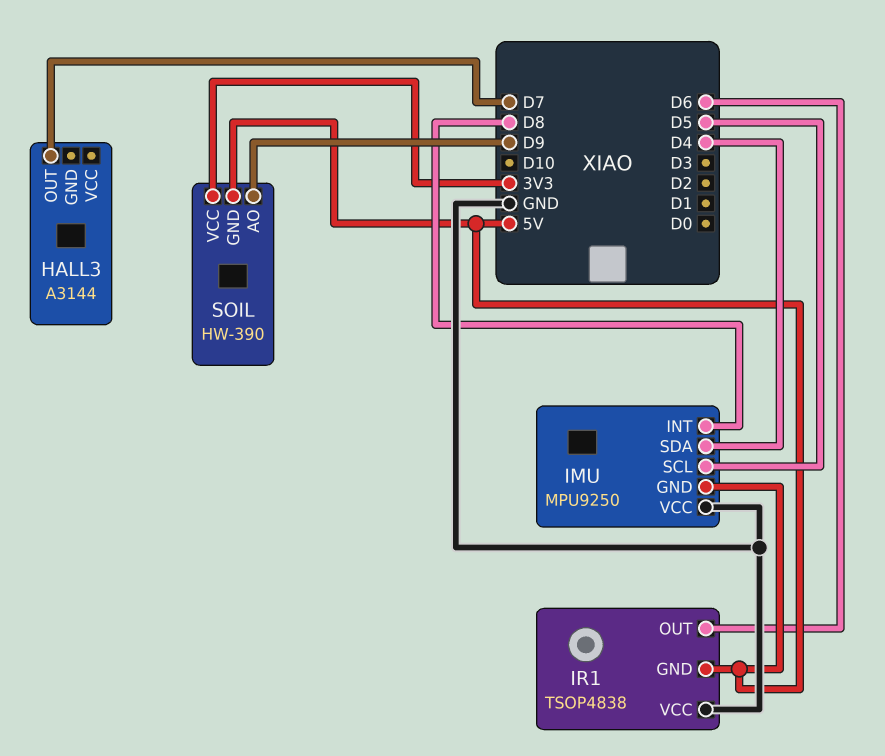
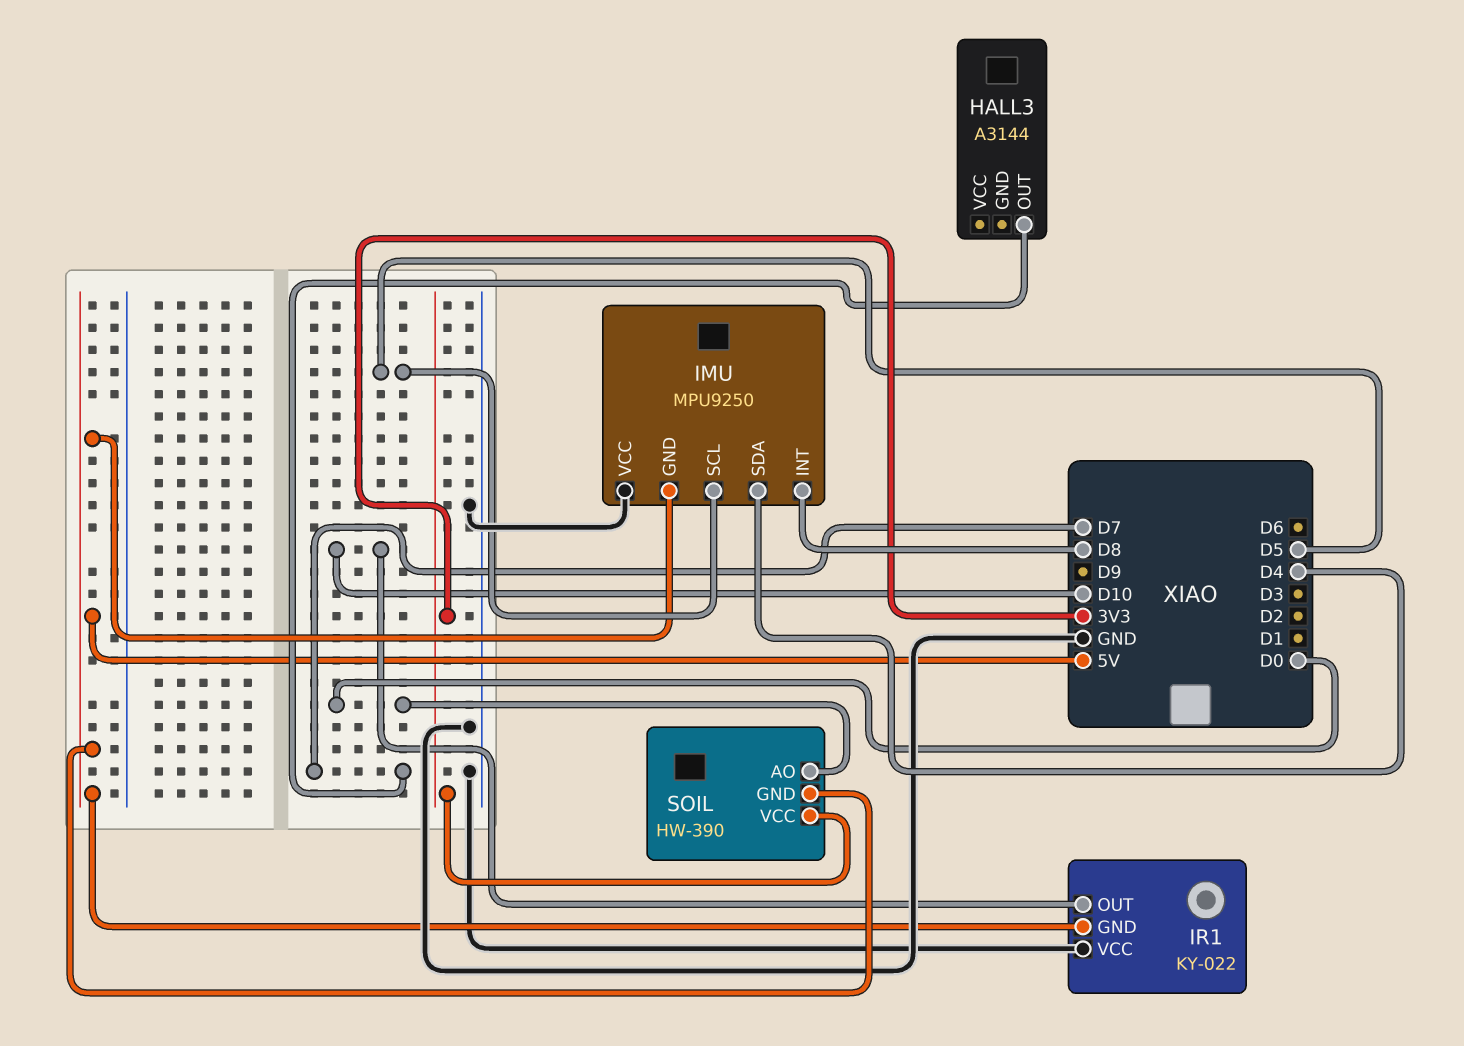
IR1: TSOP4838 -> KY-022
IR1 pin OUT: D6 -> D10
SOIL pin AO: D9 -> D0

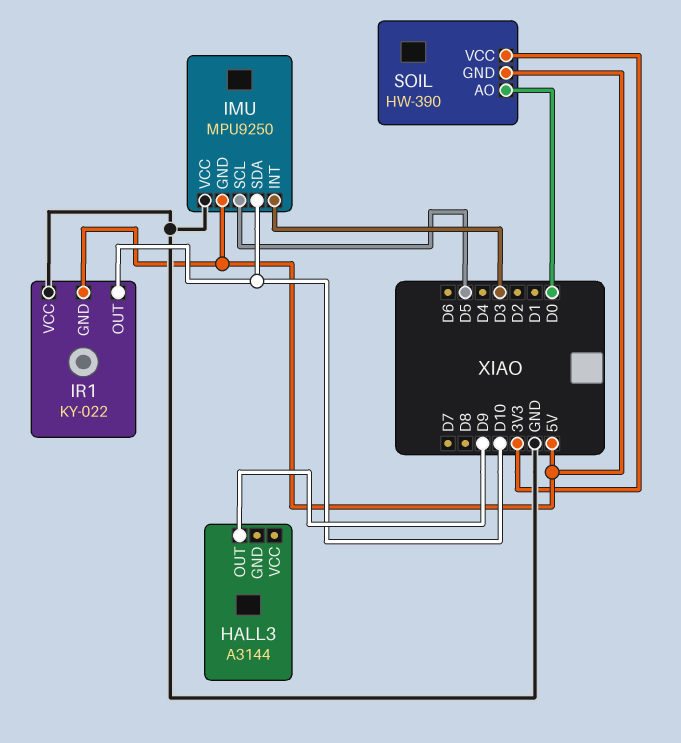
HALL3 pin OUT: D7 -> D9
IMU pin INT: D8 -> D3
IMU pin SDA: D4 -> D10

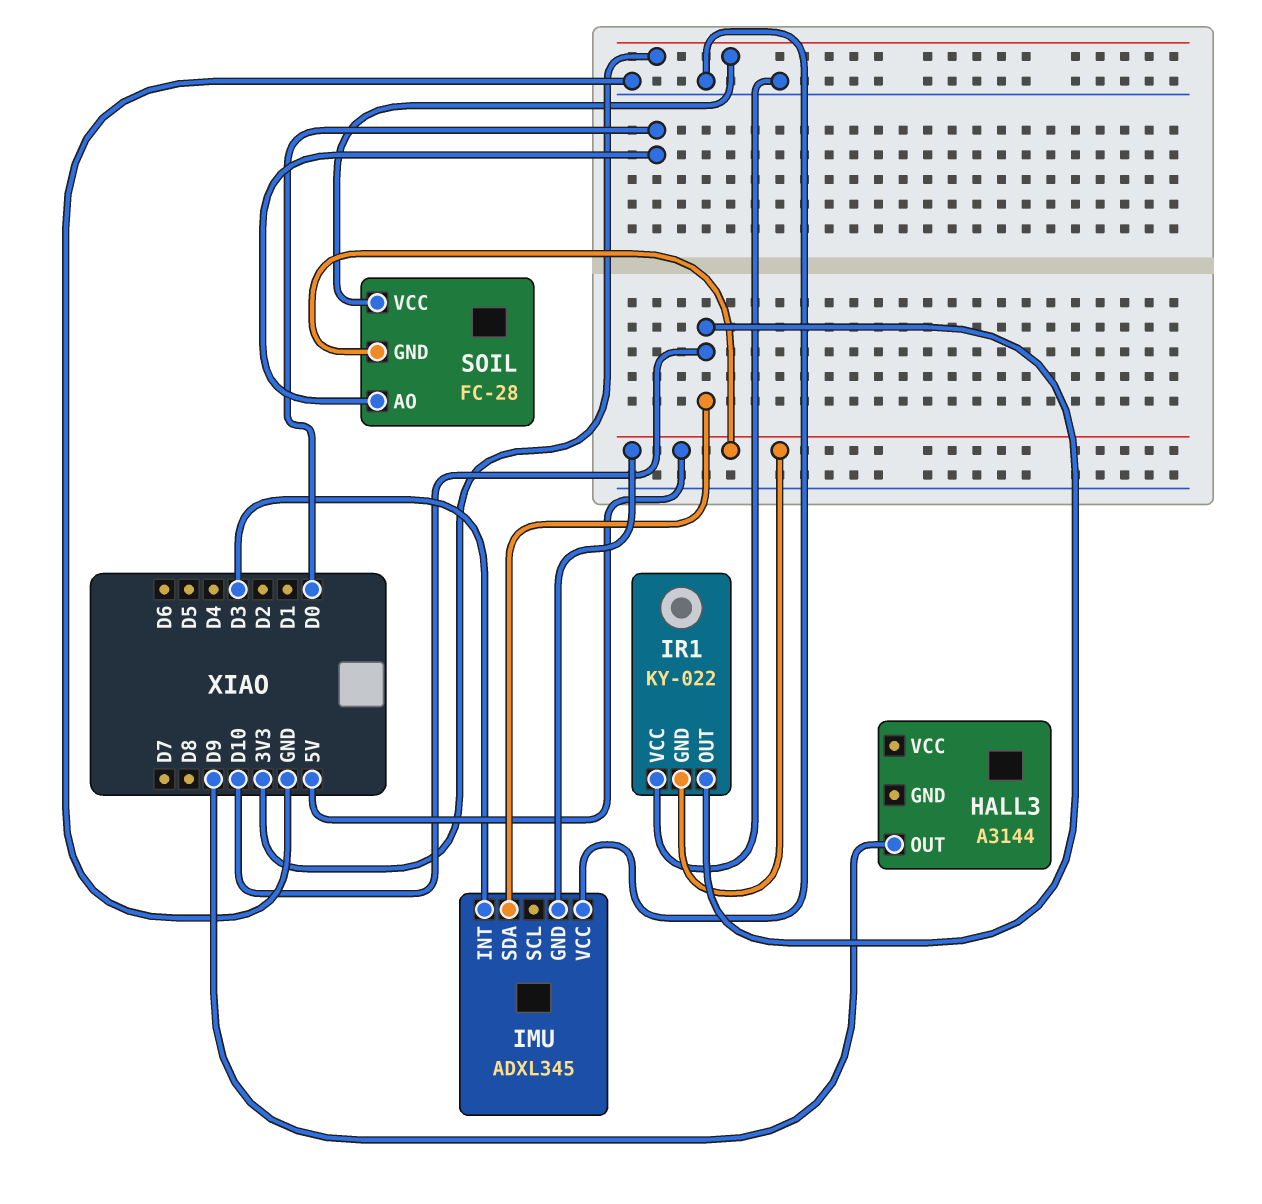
IMU: MPU9250 -> ADXL345
IMU pin SCL: D5 -> none
SOIL: HW-390 -> FC-28

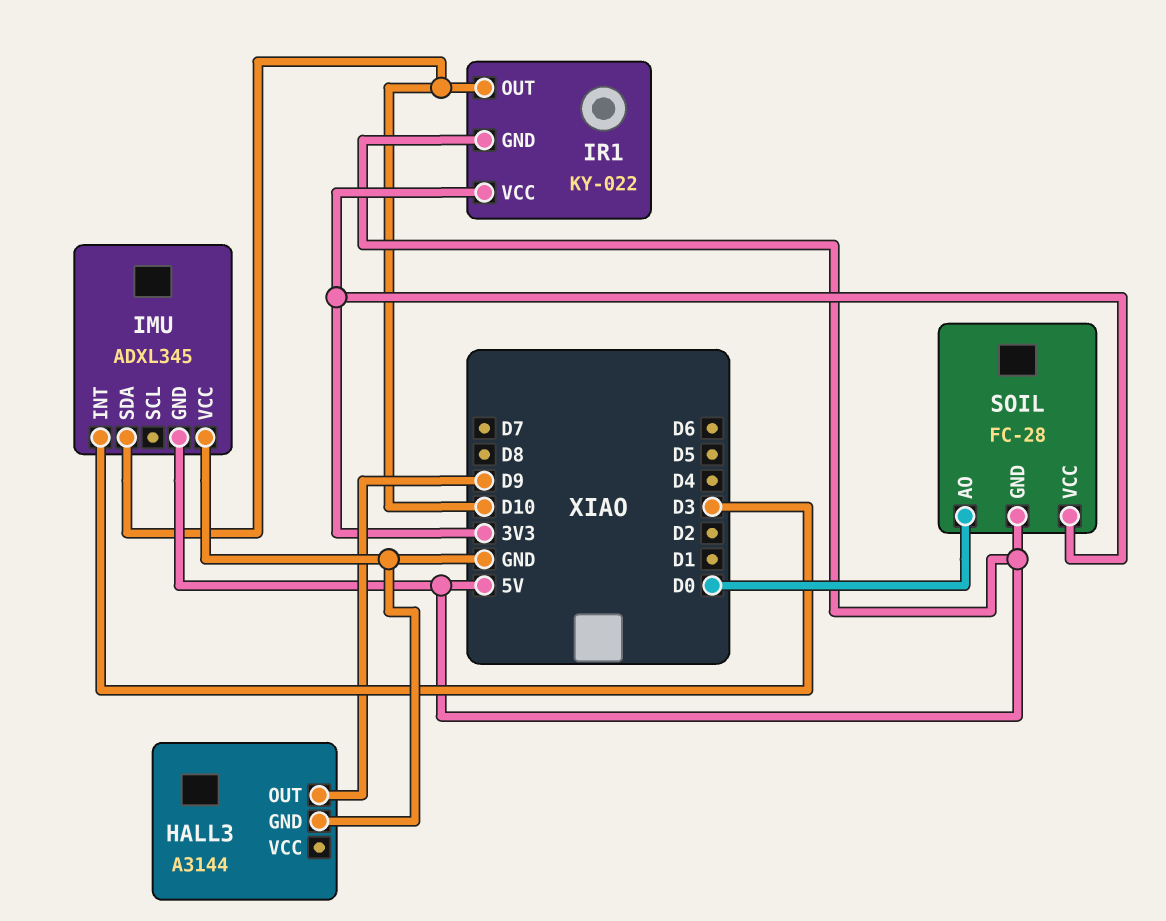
HALL3 pin GND: none -> GND
IR1 pin VCC: GND -> 3V3

